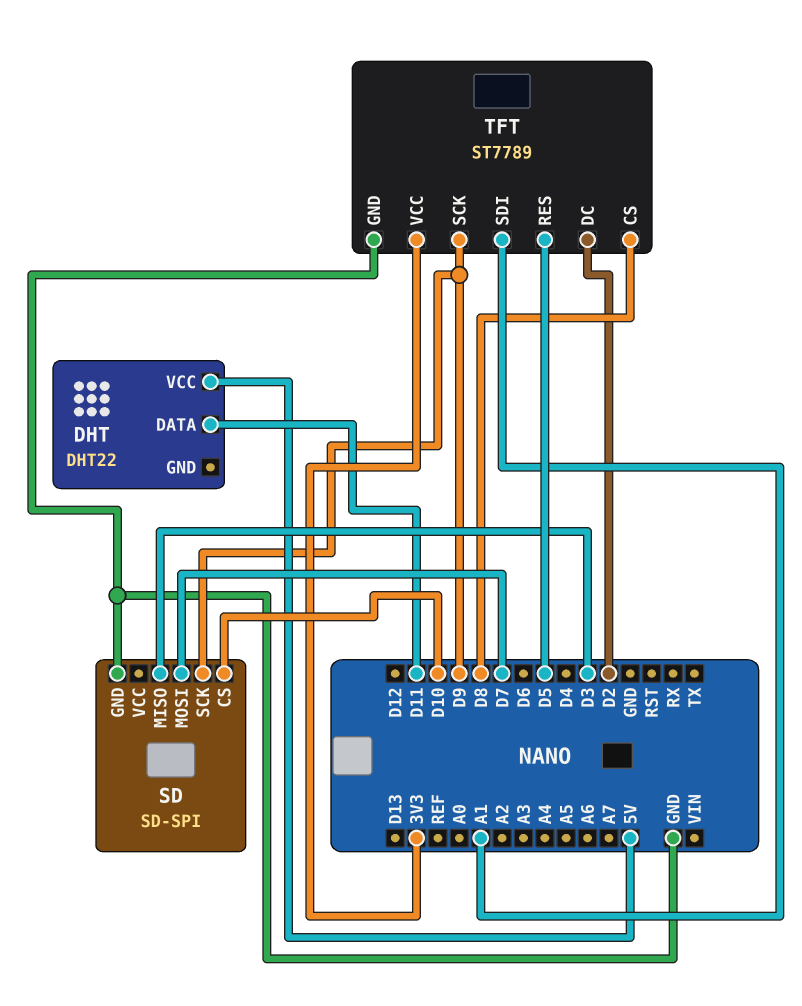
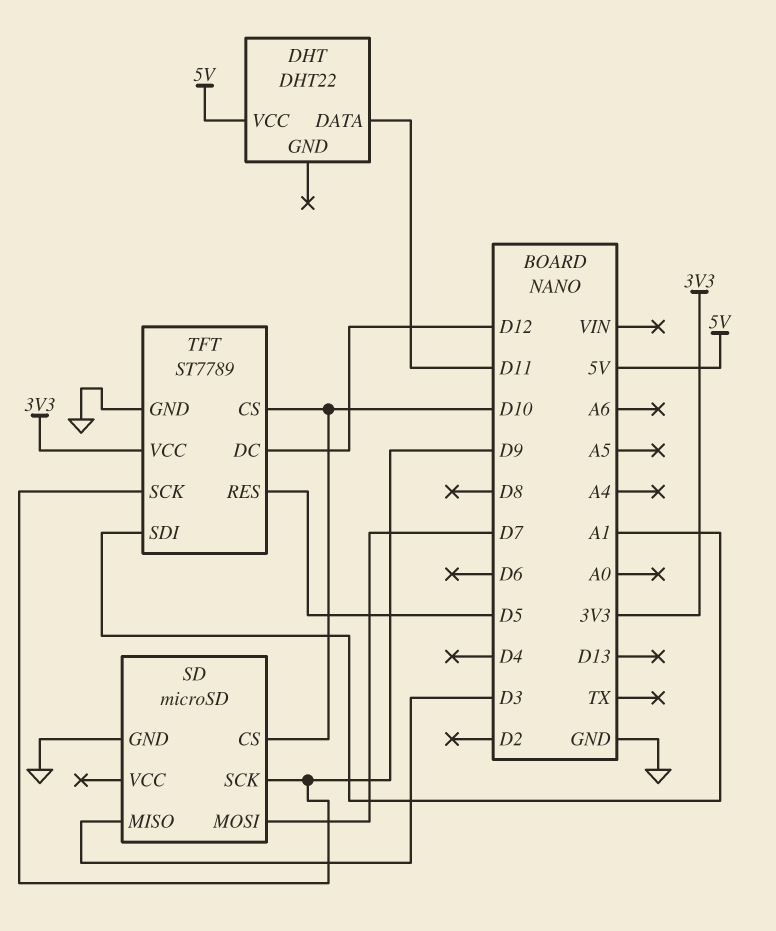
SD: SD-SPI -> microSD
TFT pin CS: D8 -> D10
TFT pin DC: D2 -> D12

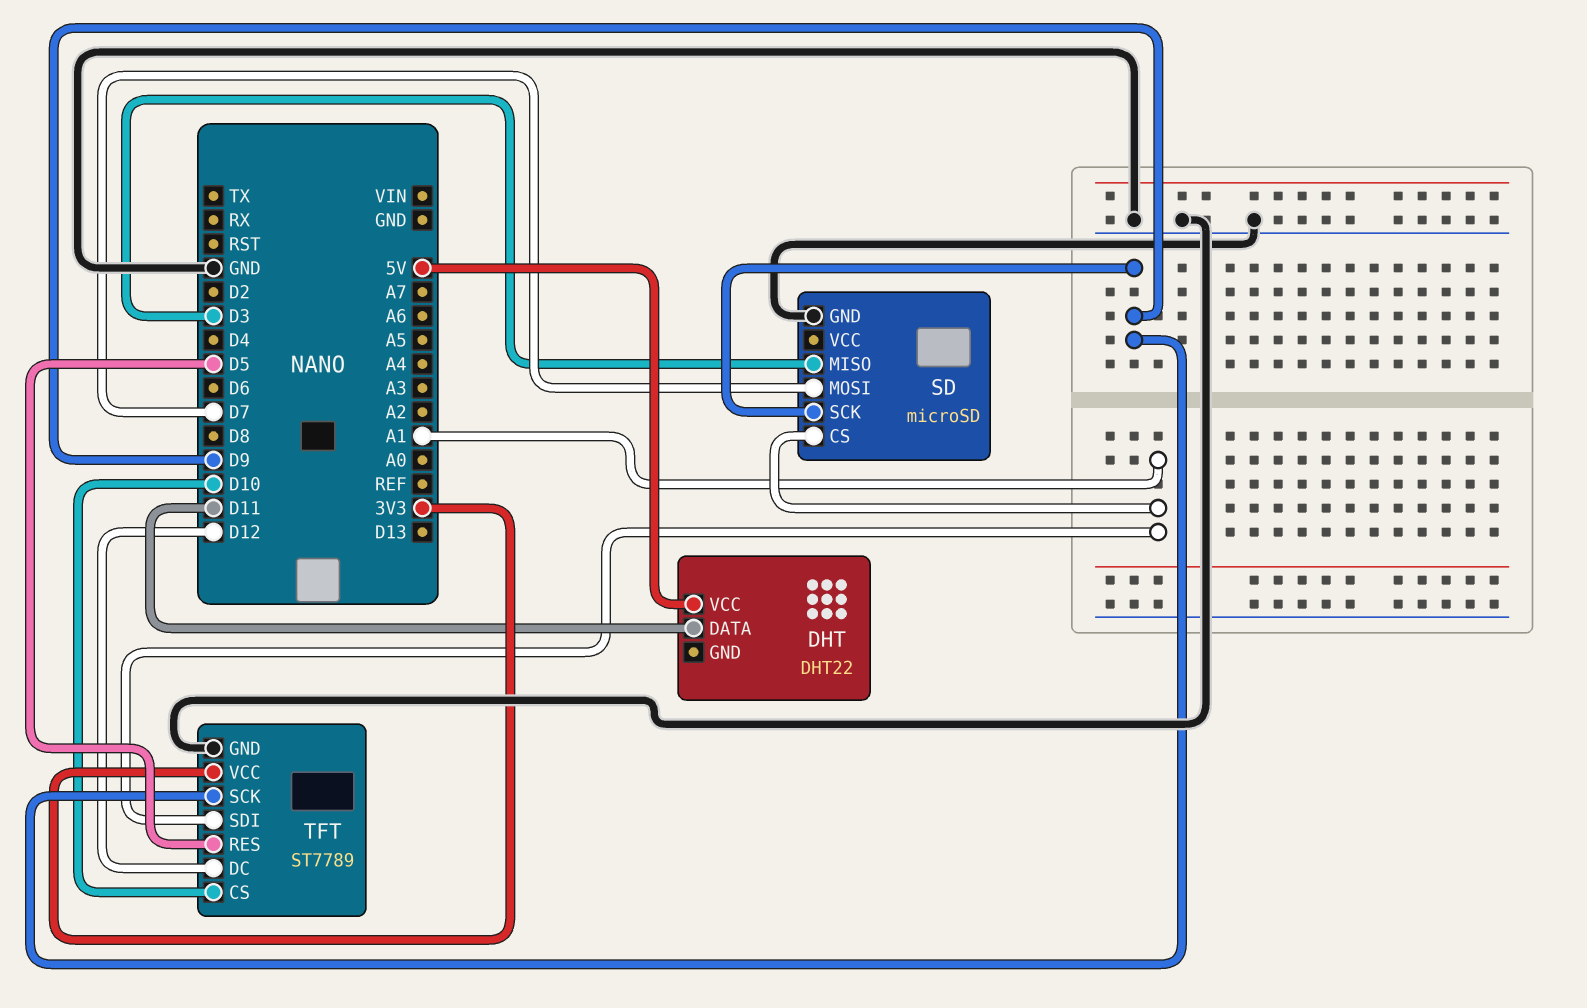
SD pin CS: D10 -> A1

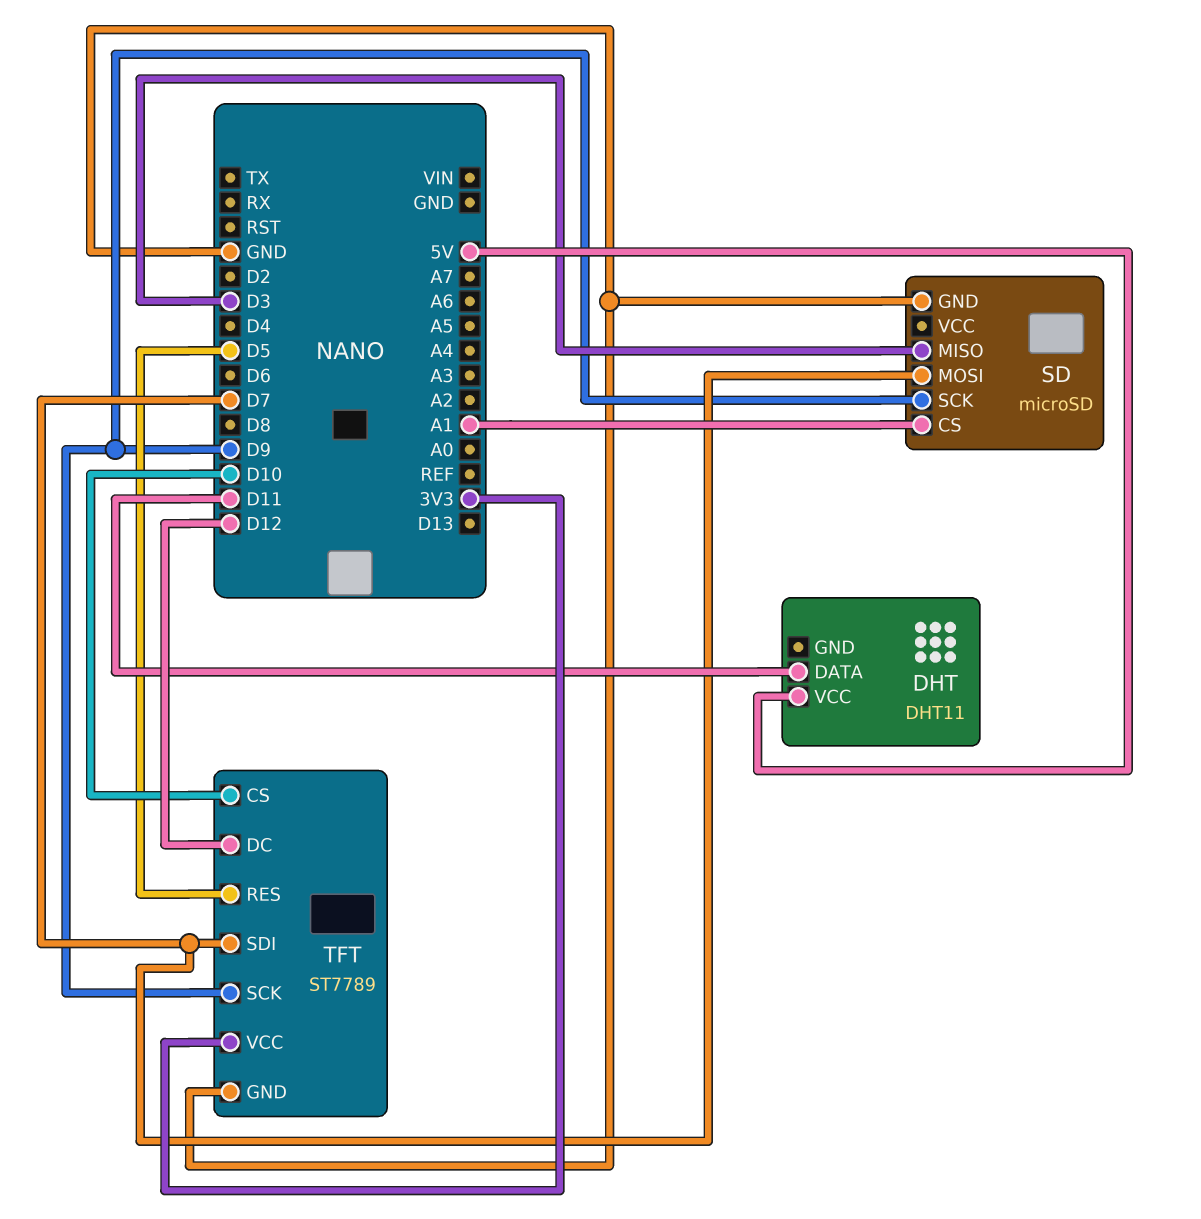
DHT: DHT22 -> DHT11
TFT pin SDI: A1 -> D7

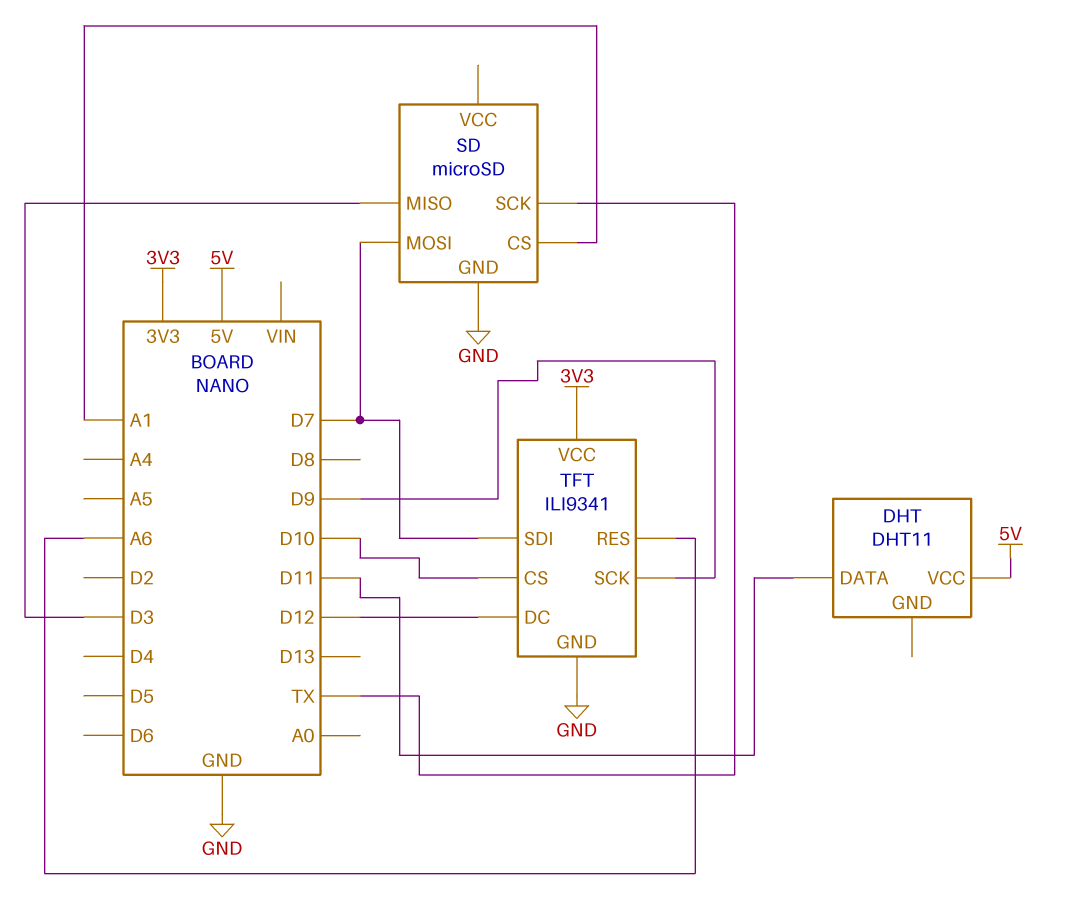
SD pin SCK: D9 -> TX
TFT: ST7789 -> ILI9341
TFT pin RES: D5 -> A6

